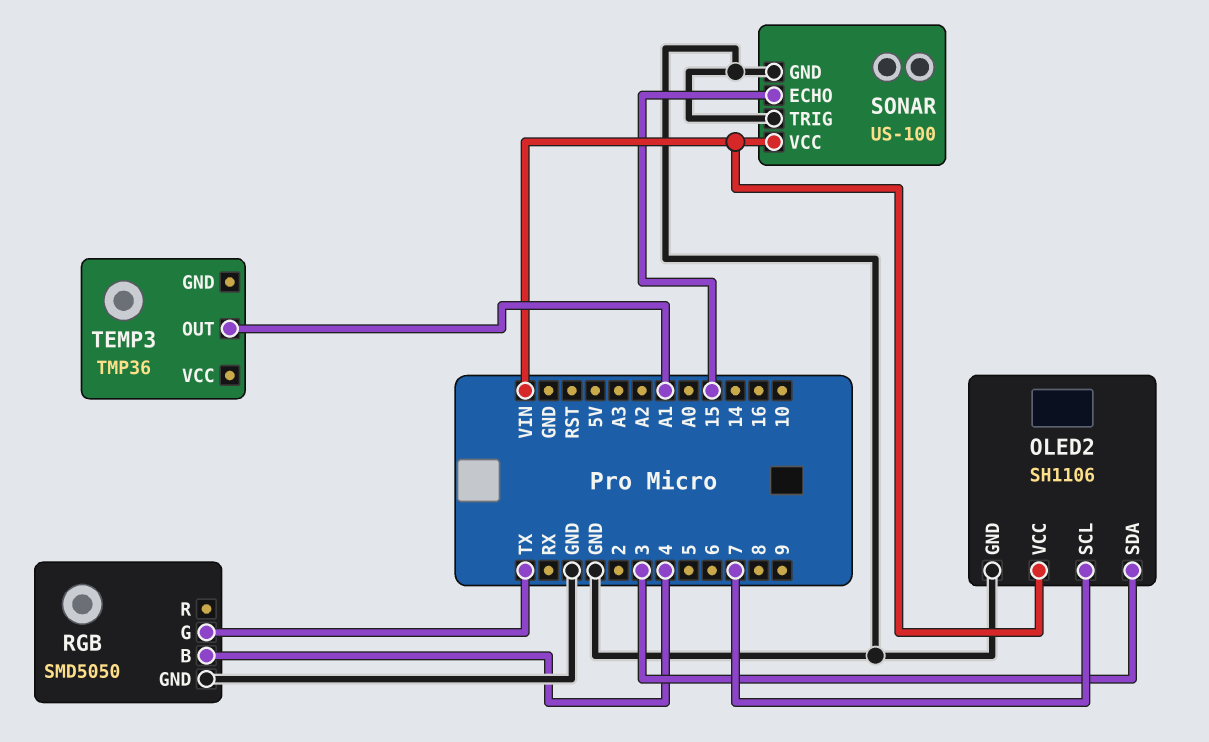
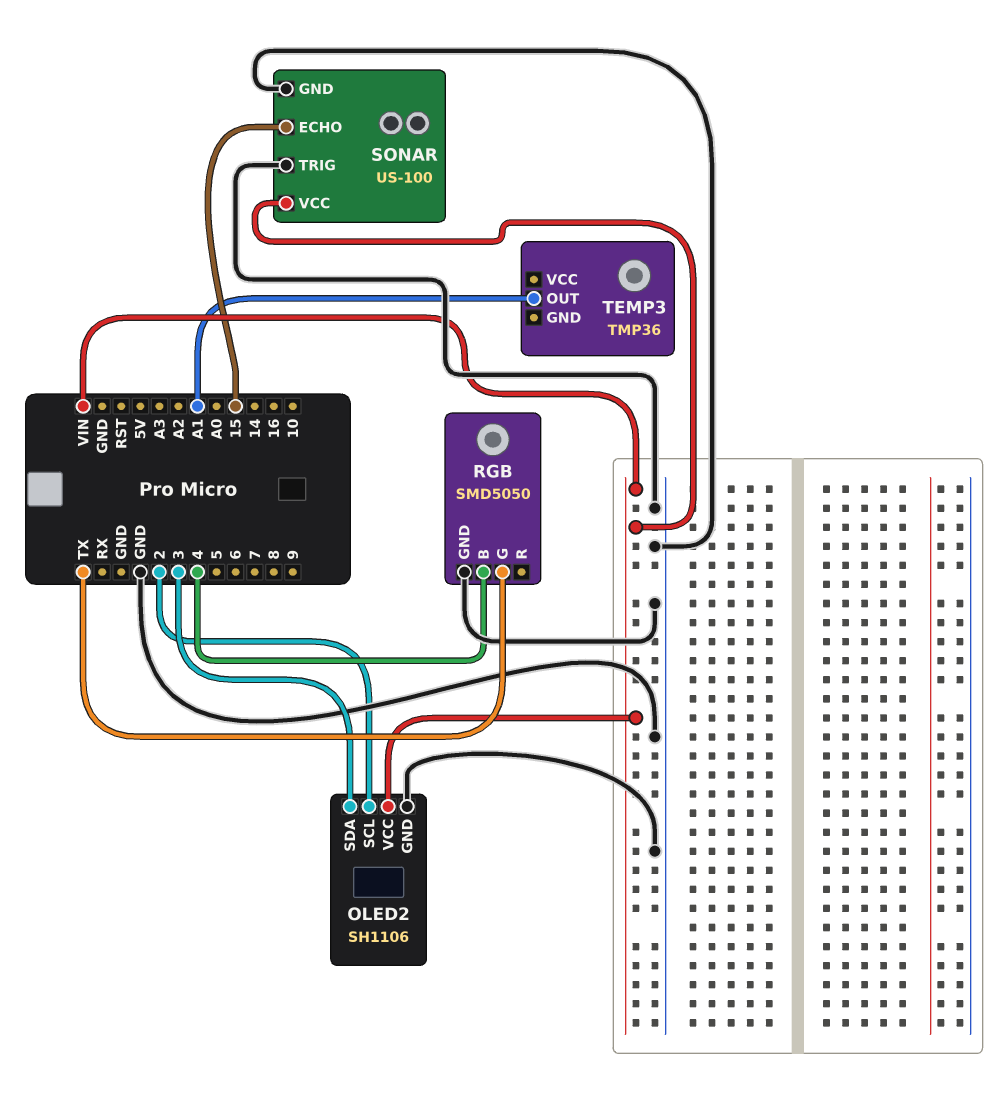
OLED2 pin SCL: 7 -> 2

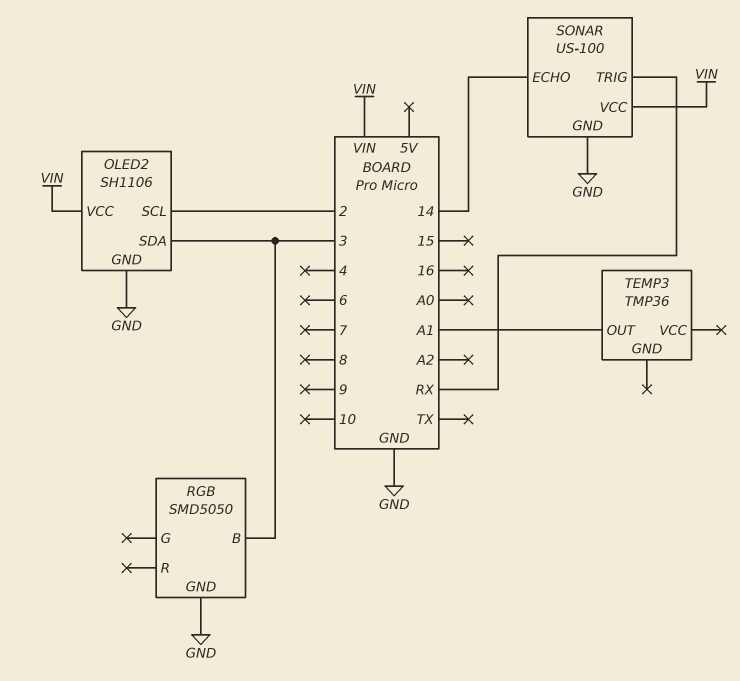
RGB pin B: 4 -> 3
RGB pin G: TX -> none
SONAR pin ECHO: 15 -> 14
SONAR pin TRIG: GND -> RX

